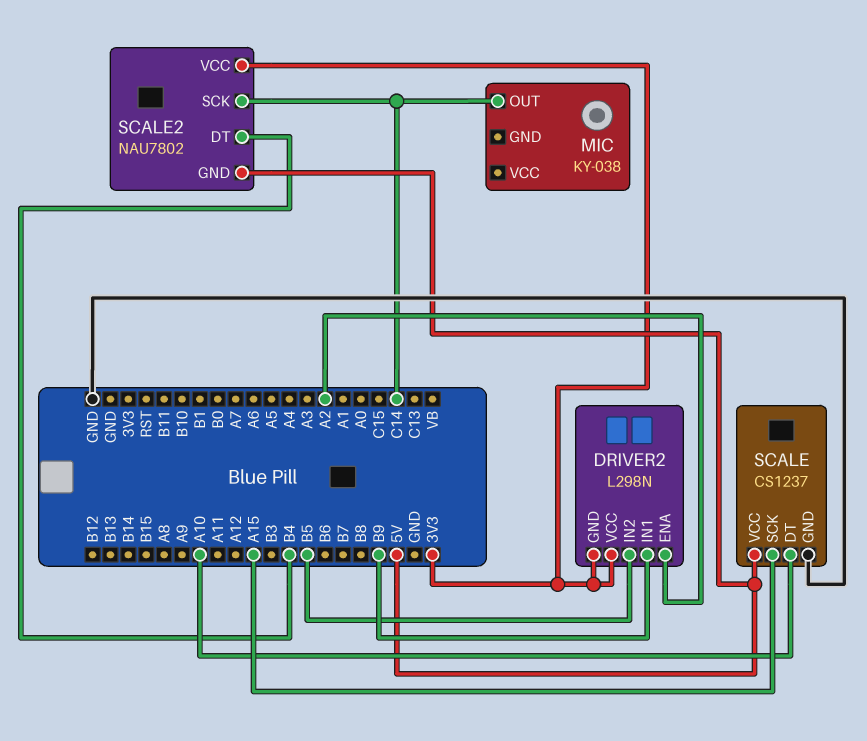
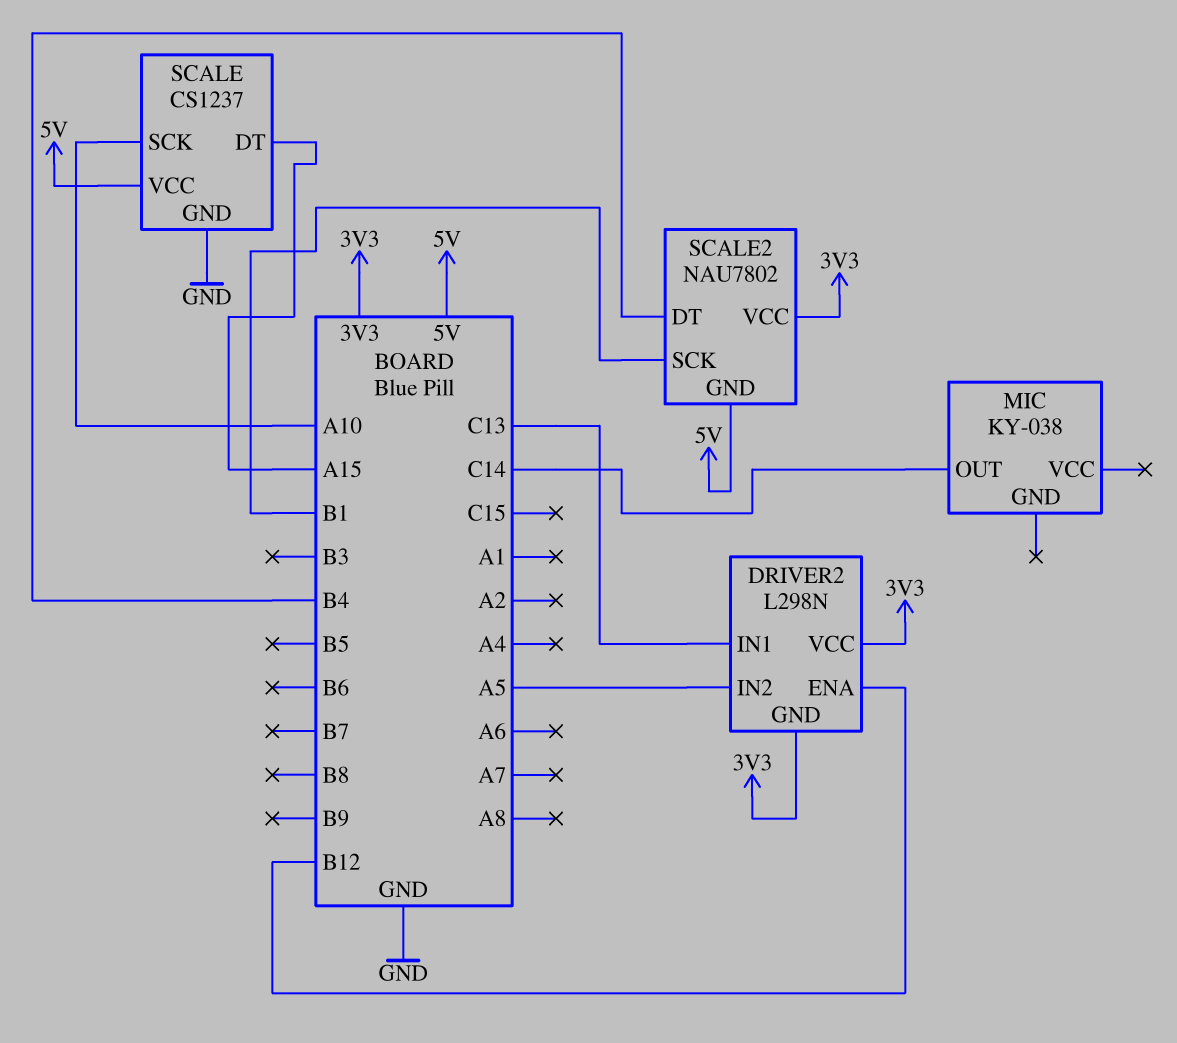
DRIVER2 pin ENA: A2 -> B12
DRIVER2 pin IN1: B9 -> C13
DRIVER2 pin IN2: B5 -> A5
SCALE pin DT: A10 -> A15
SCALE pin SCK: A15 -> A10
SCALE2 pin SCK: C14 -> B1

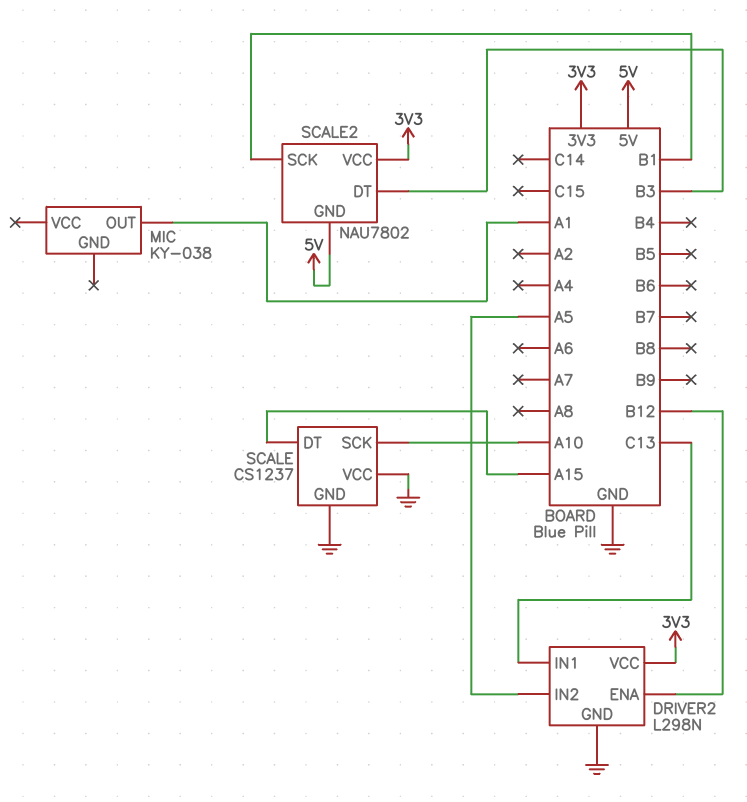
DRIVER2 pin GND: 3V3 -> GND
MIC pin OUT: C14 -> A1
SCALE pin VCC: 5V -> GND
SCALE2 pin DT: B4 -> B3

